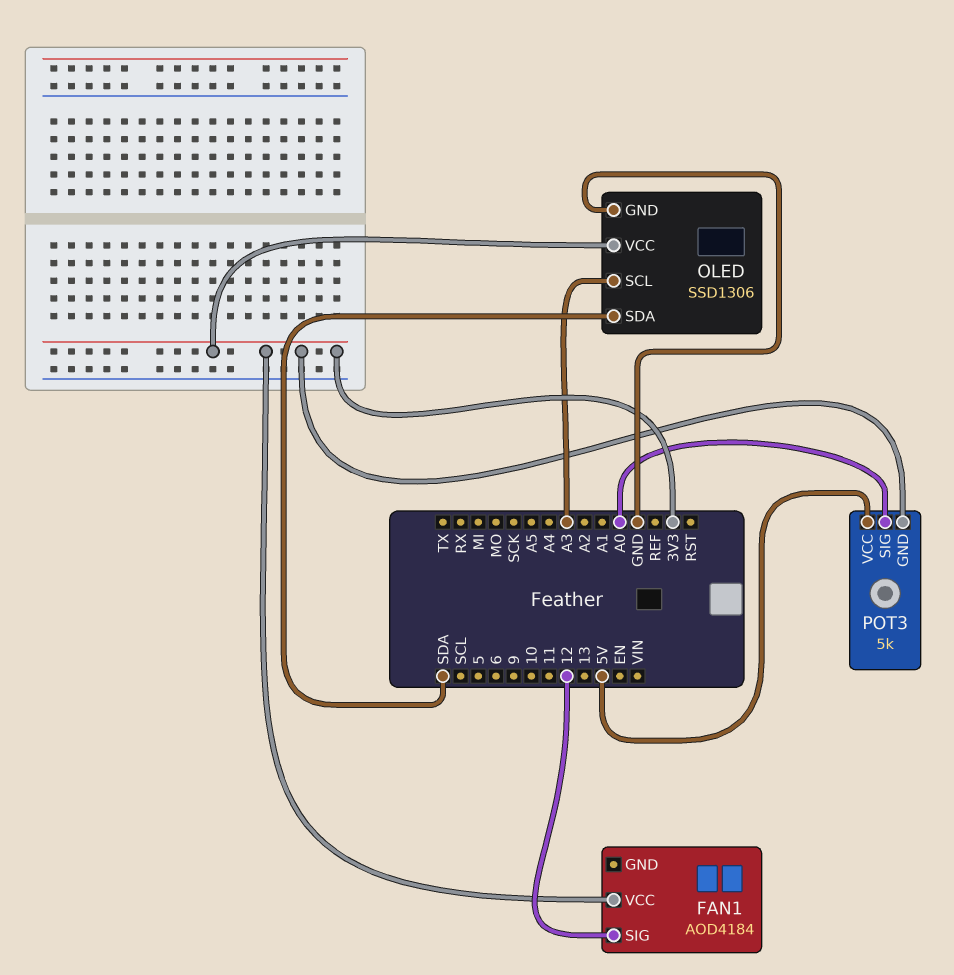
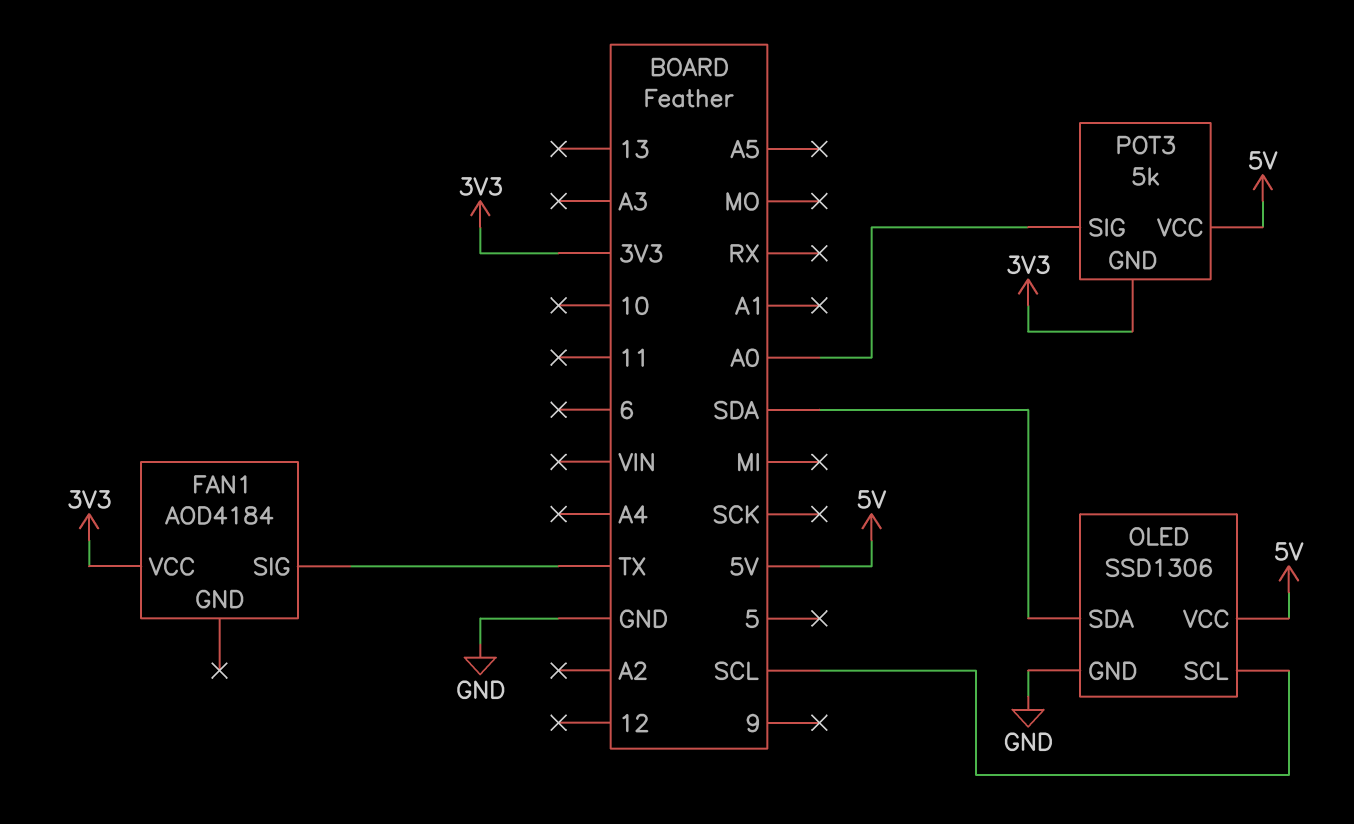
FAN1 pin SIG: 12 -> TX
OLED pin SCL: A3 -> SCL
OLED pin VCC: 3V3 -> 5V

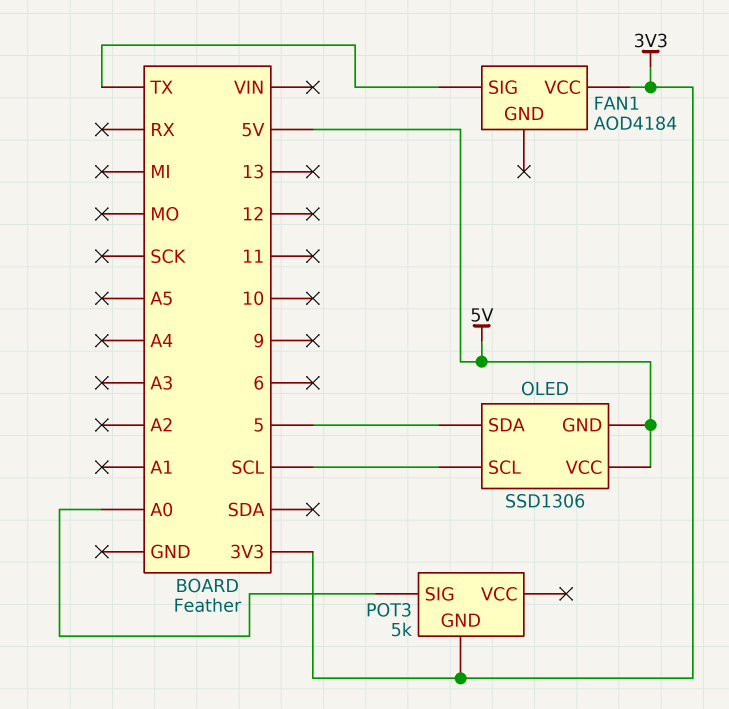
OLED pin GND: GND -> 5V
OLED pin SDA: SDA -> 5
POT3 pin VCC: 5V -> none

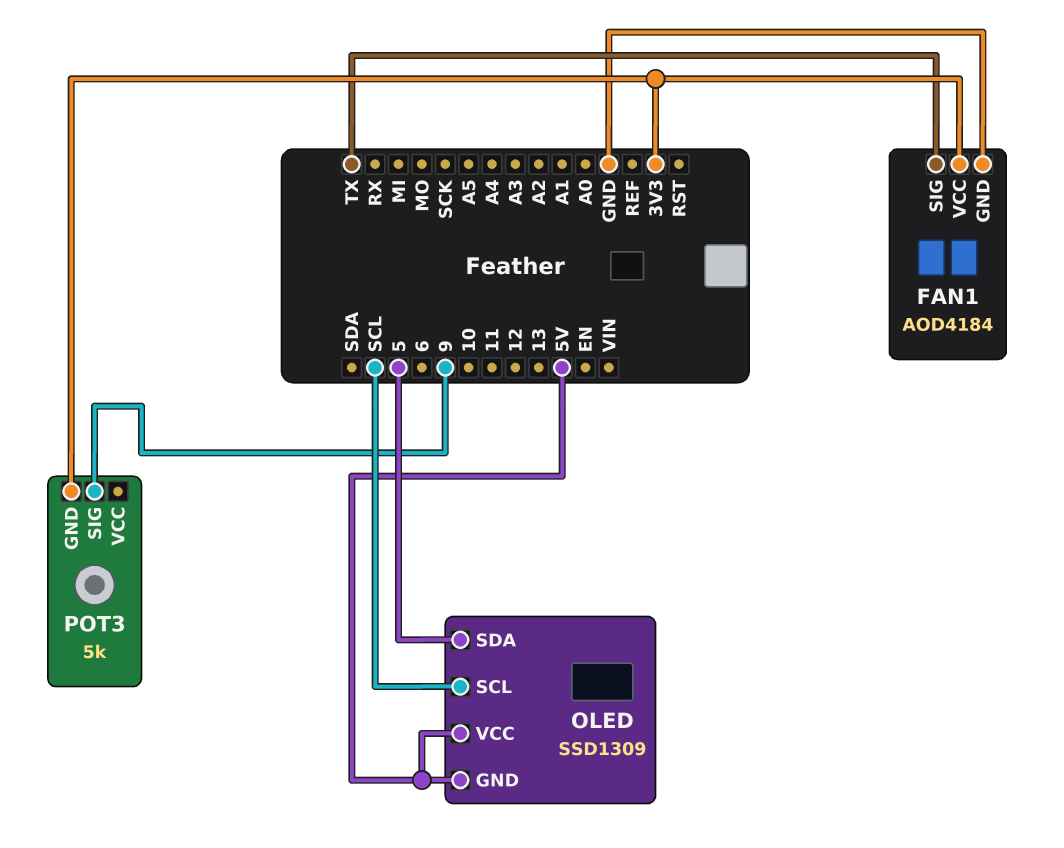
FAN1 pin GND: none -> GND
OLED: SSD1306 -> SSD1309
POT3 pin SIG: A0 -> 9

